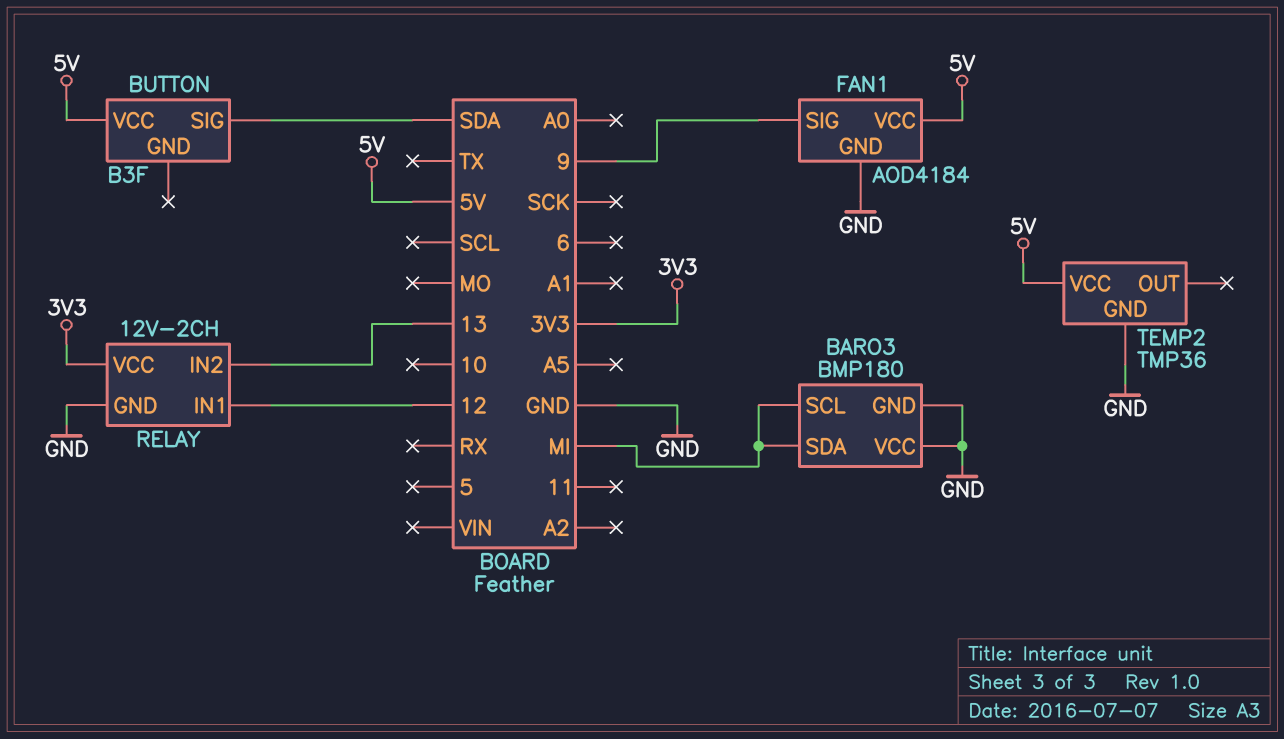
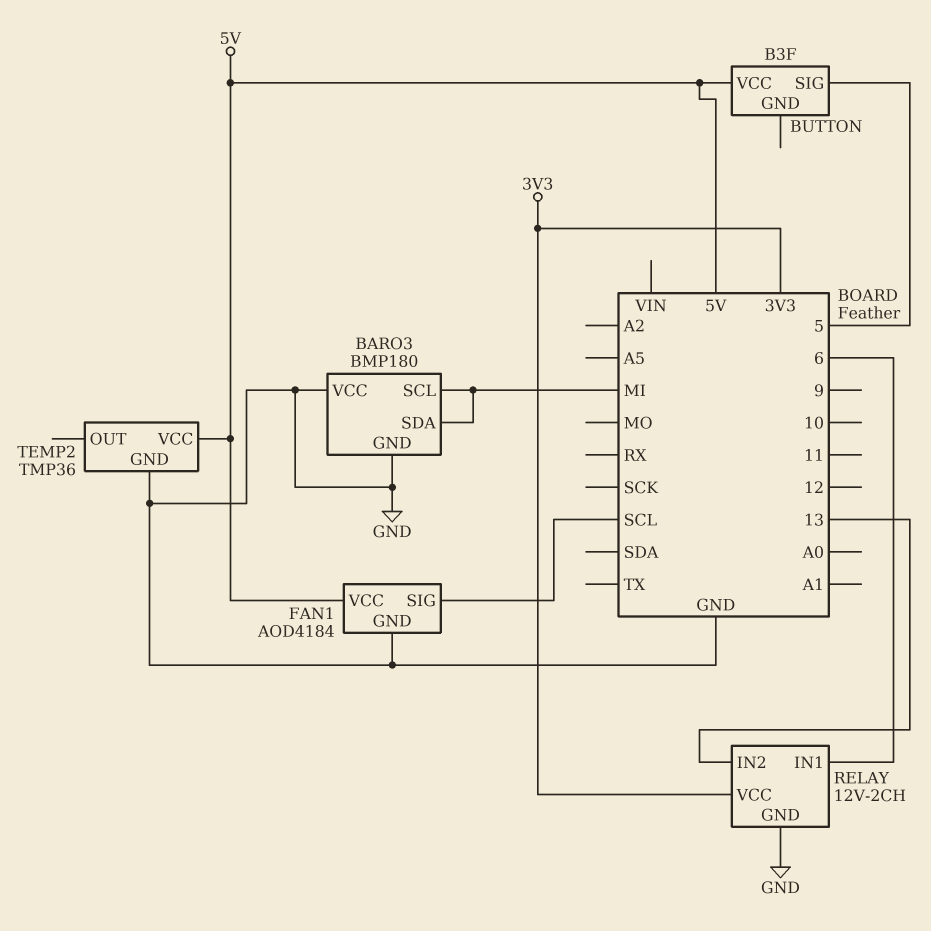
BUTTON pin SIG: SDA -> 5
FAN1 pin SIG: 9 -> SCL
RELAY pin IN1: 12 -> 6

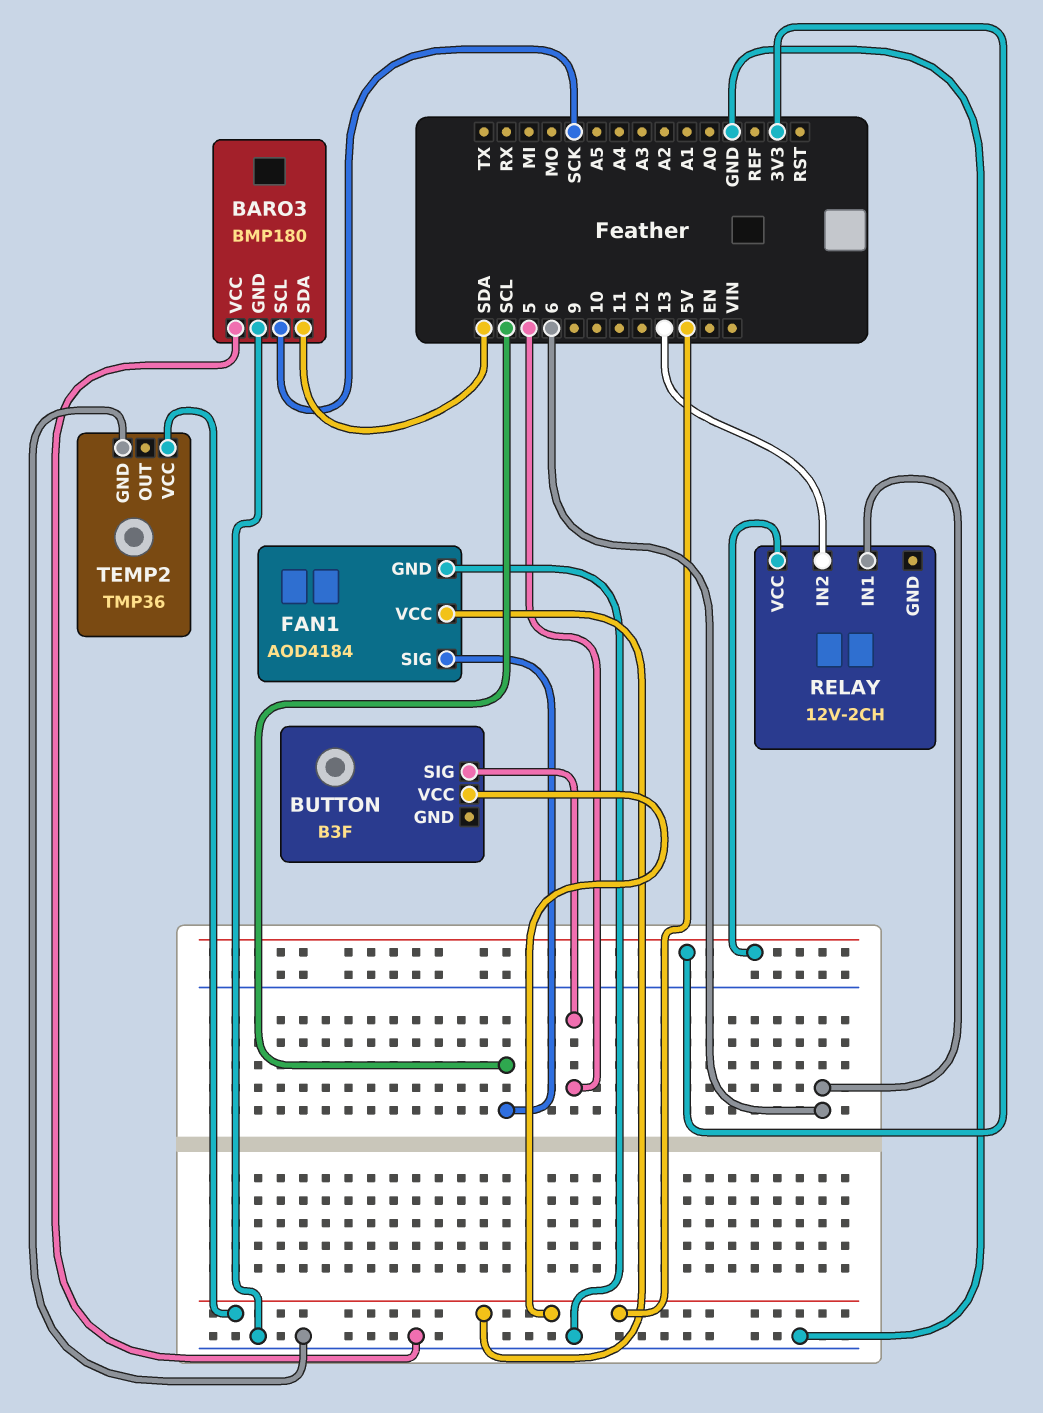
BARO3 pin SCL: MI -> SCK
BARO3 pin SDA: MI -> SDA
RELAY pin GND: GND -> none

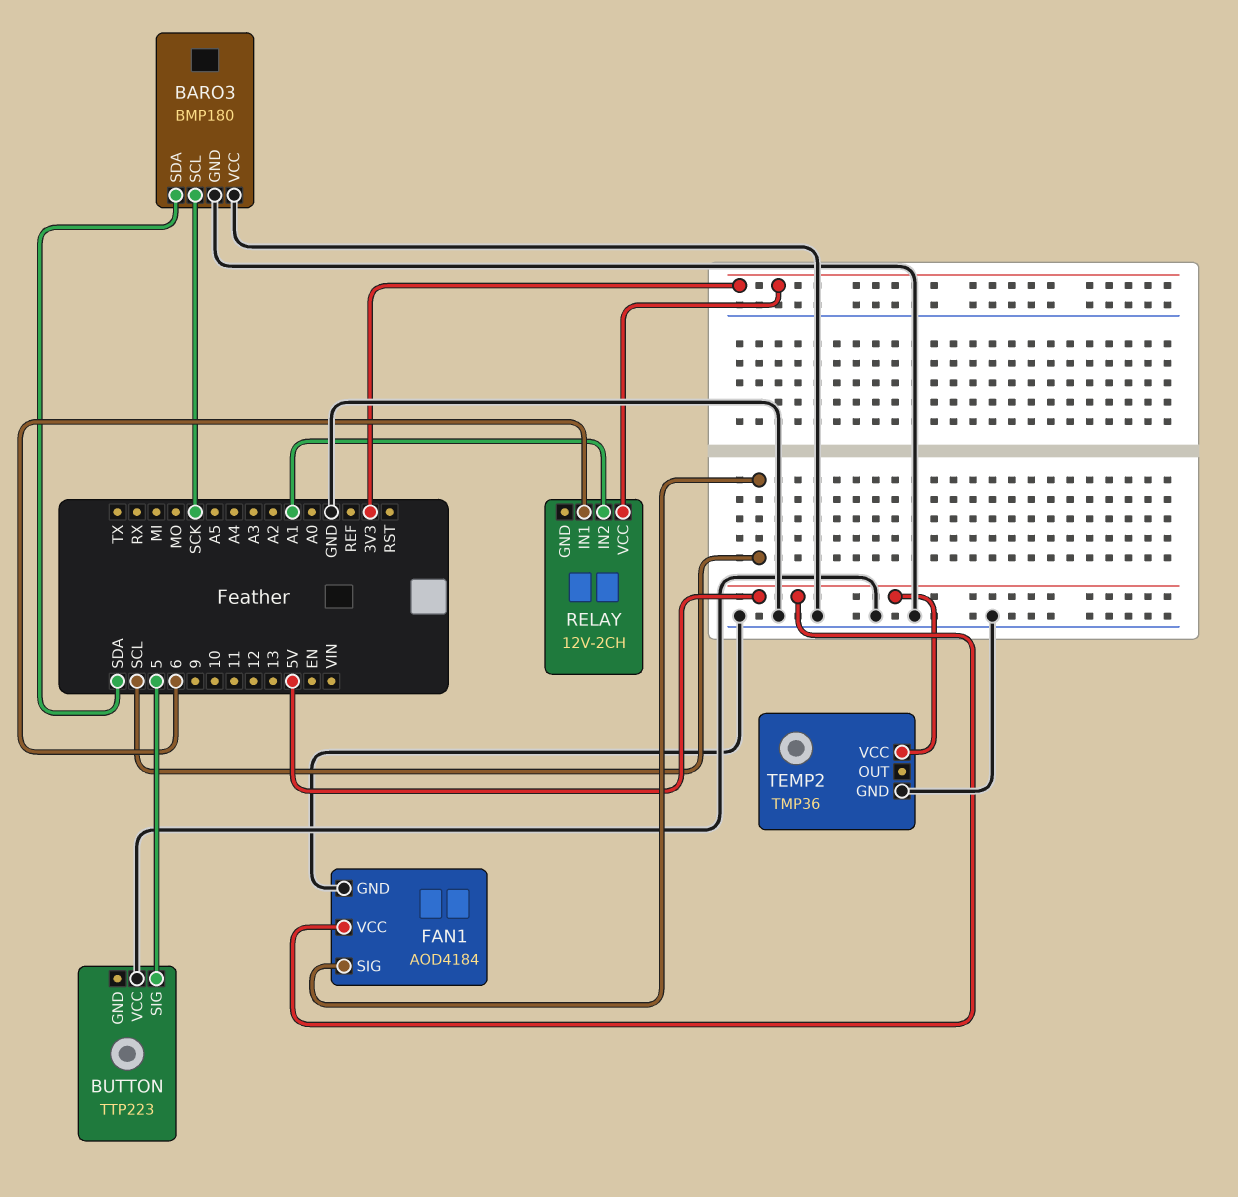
BUTTON: B3F -> TTP223
BUTTON pin VCC: 5V -> GND
RELAY pin IN2: 13 -> A1

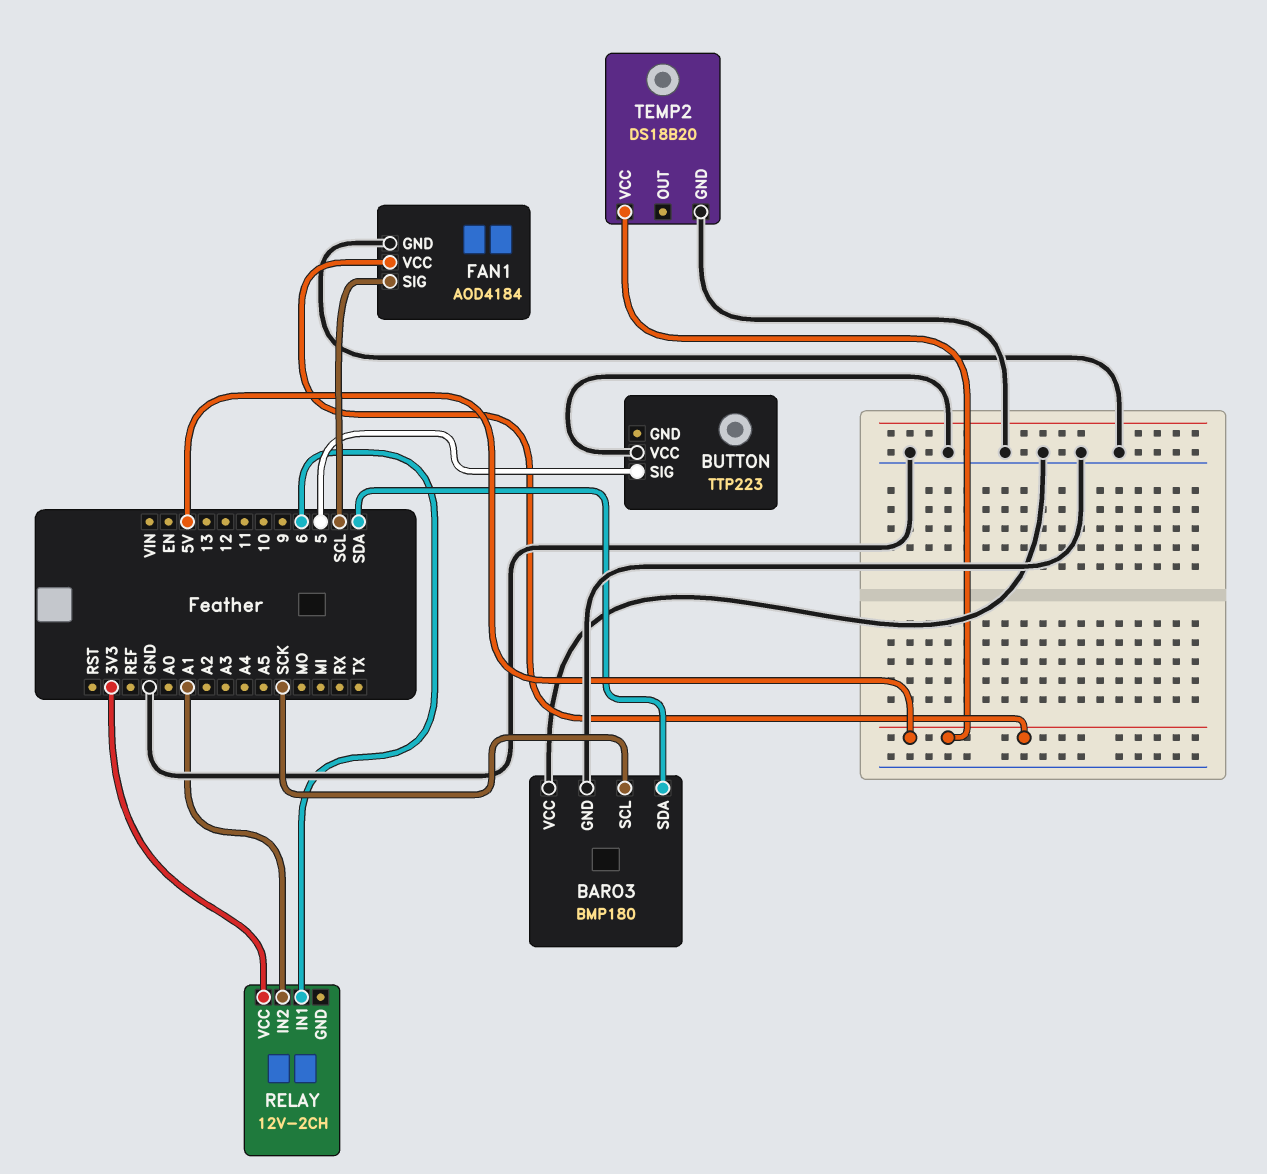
TEMP2: TMP36 -> DS18B20

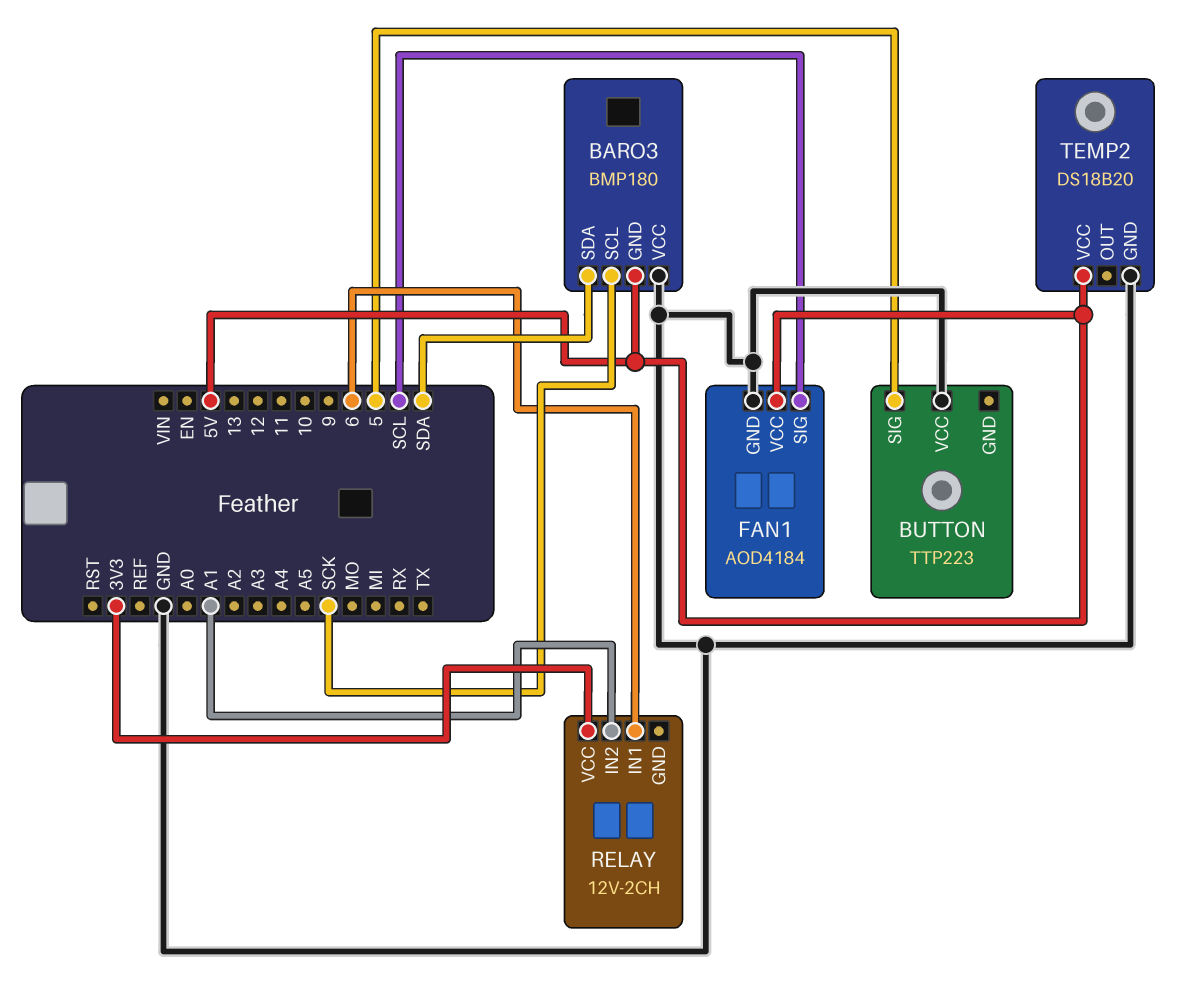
BARO3 pin GND: GND -> 5V

